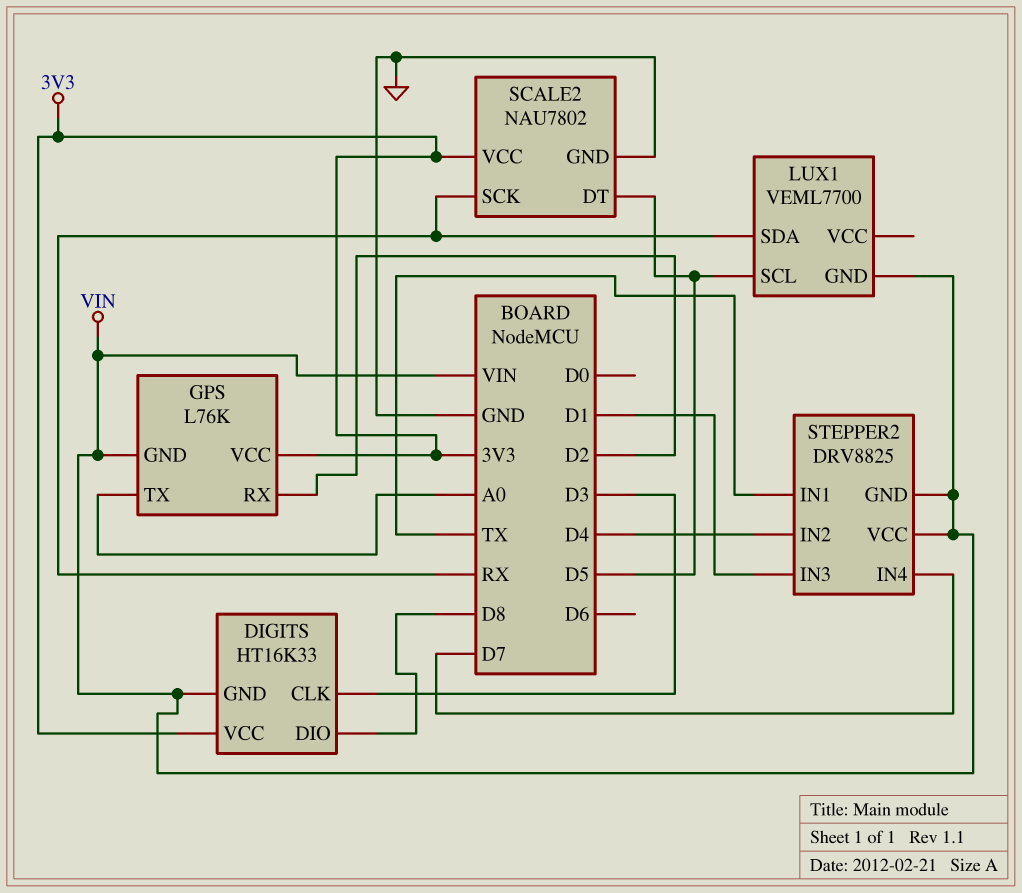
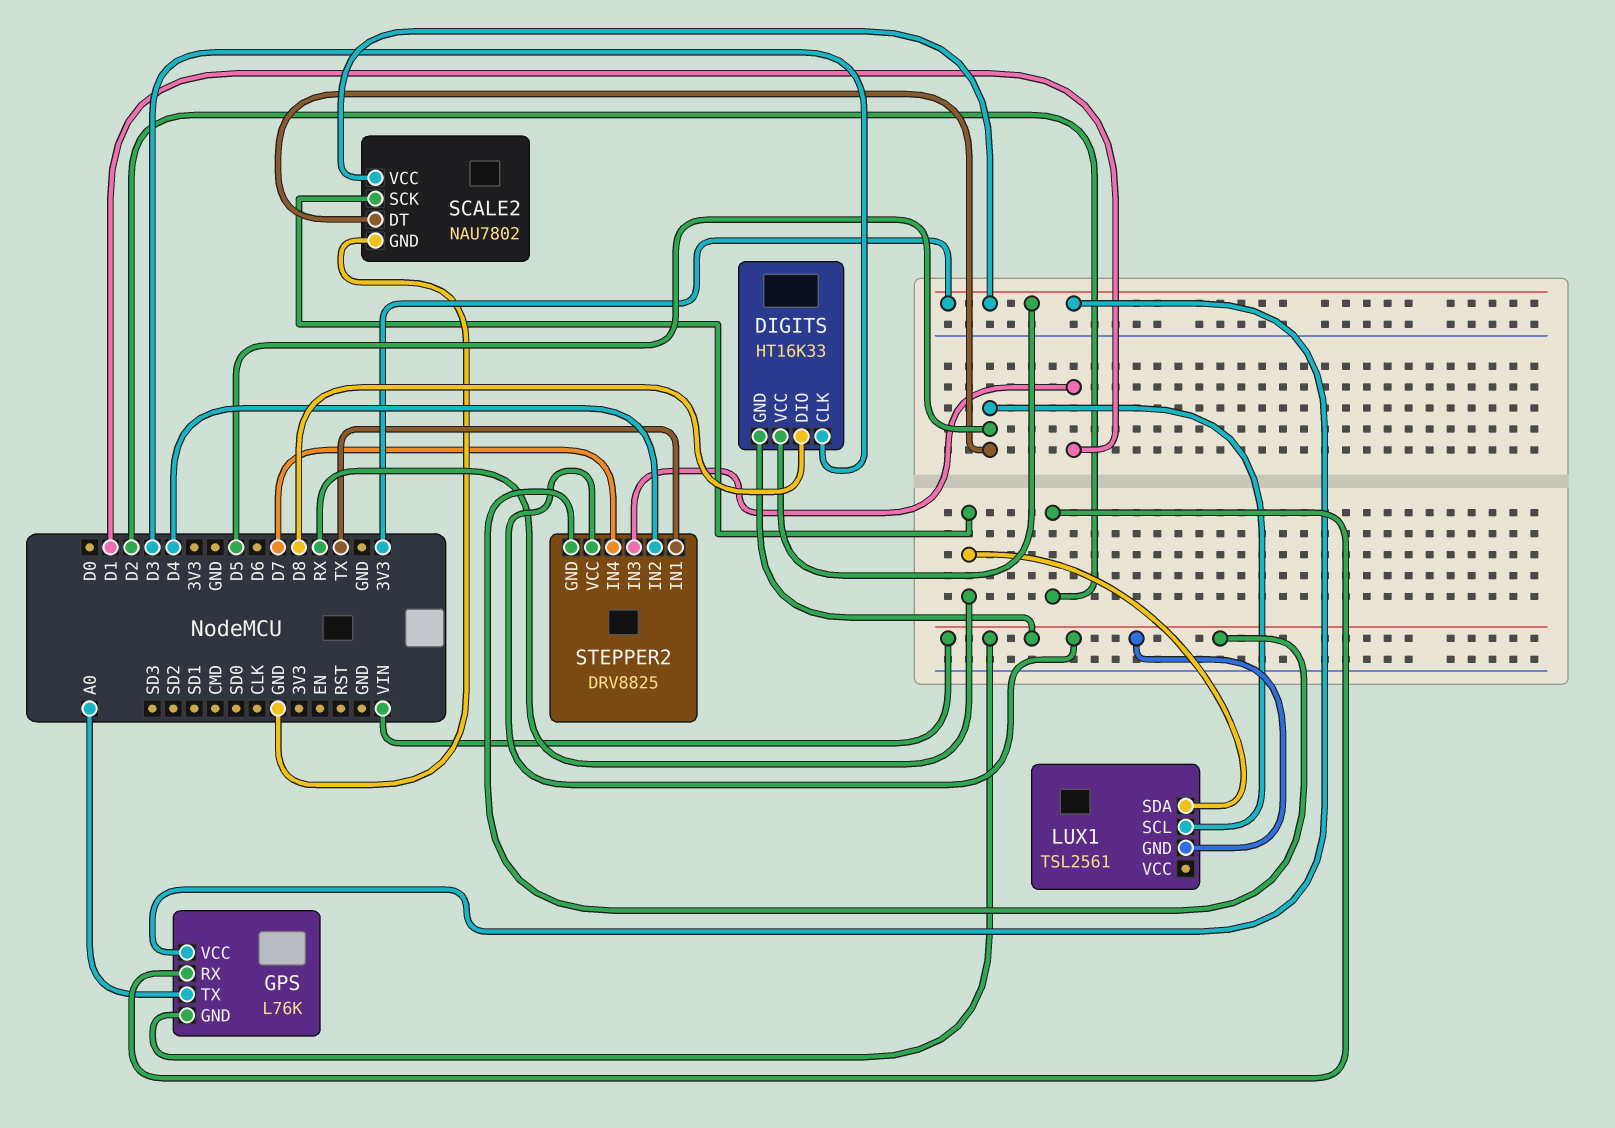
LUX1: VEML7700 -> TSL2561

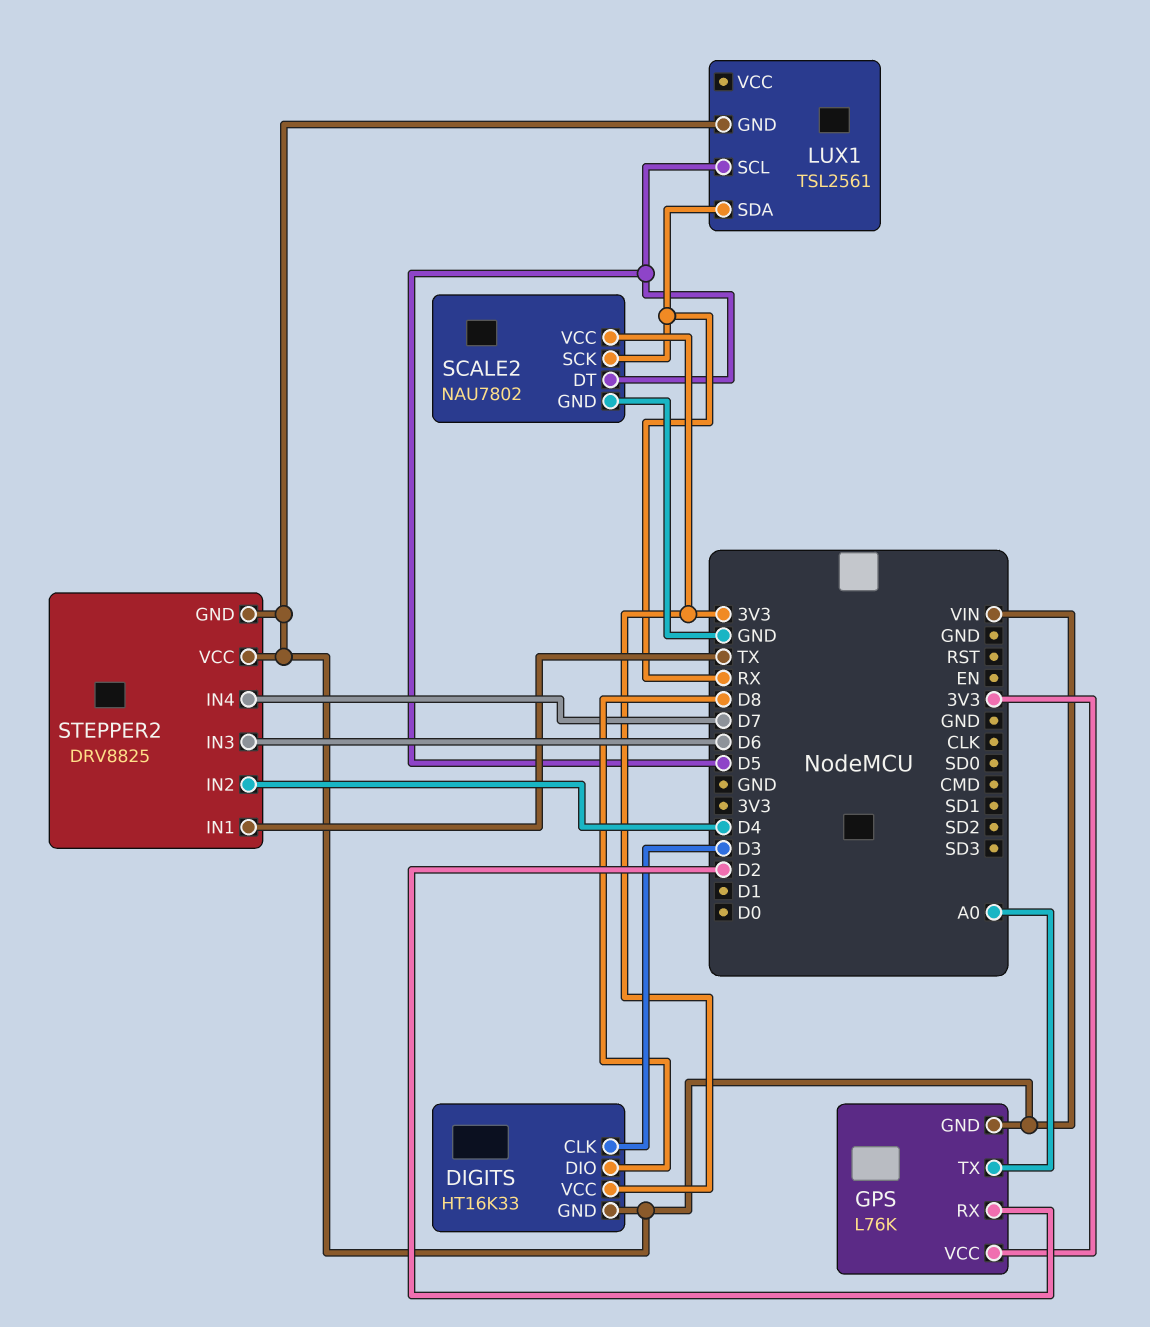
STEPPER2 pin IN3: D1 -> D6

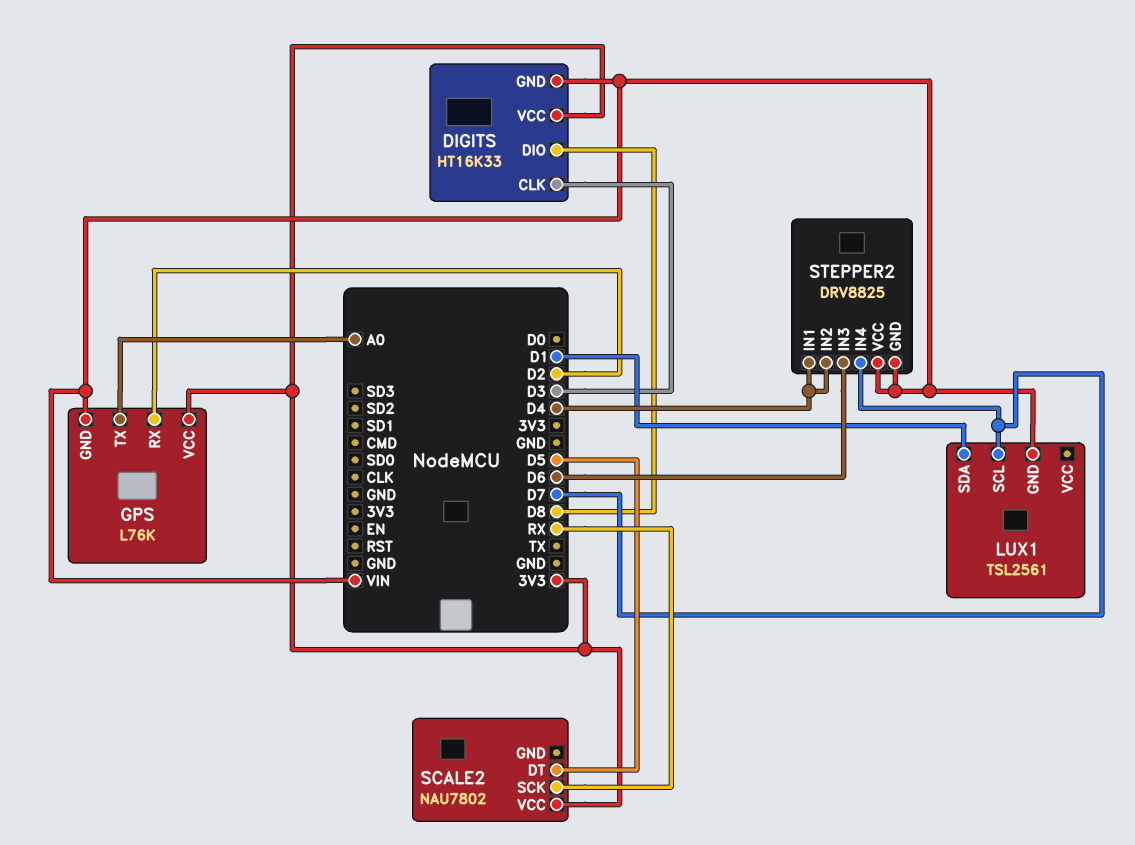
LUX1 pin SCL: D5 -> D7
LUX1 pin SDA: RX -> D1
SCALE2 pin GND: GND -> none
STEPPER2 pin IN1: TX -> D4

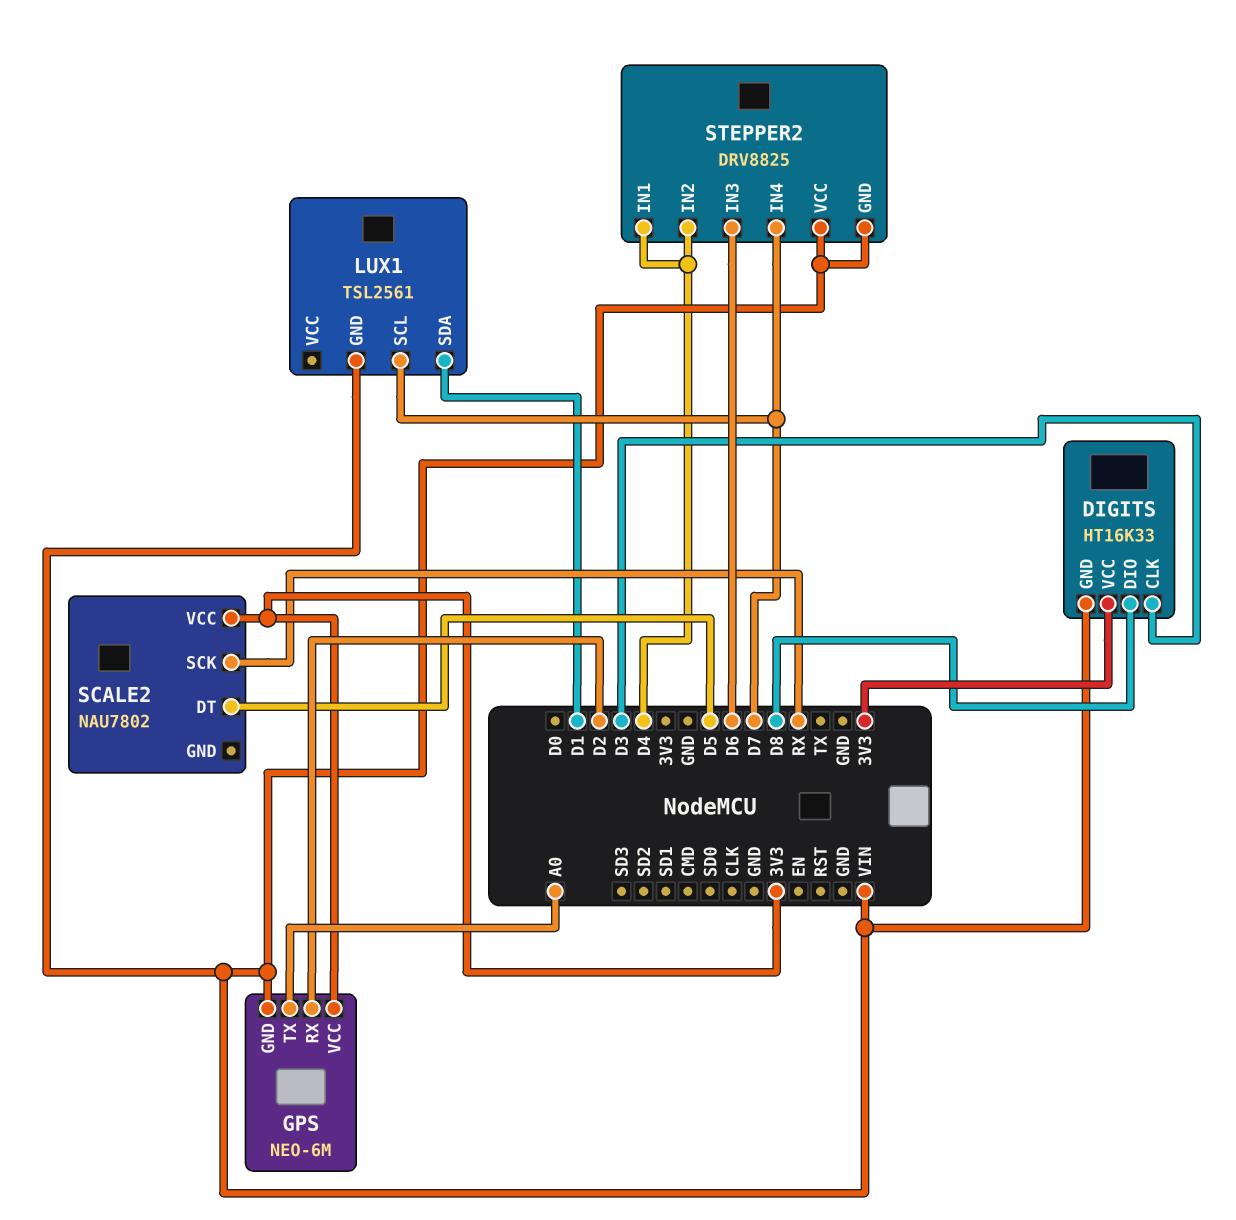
GPS: L76K -> NEO-6M

